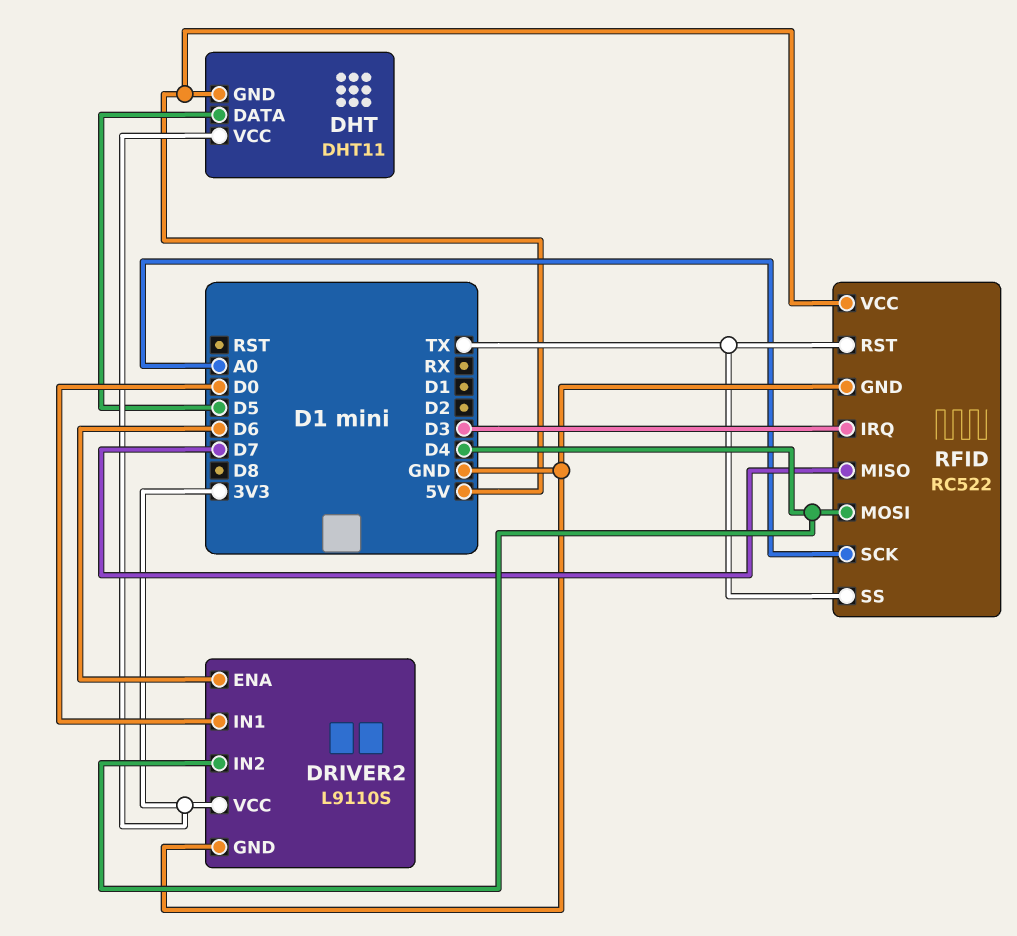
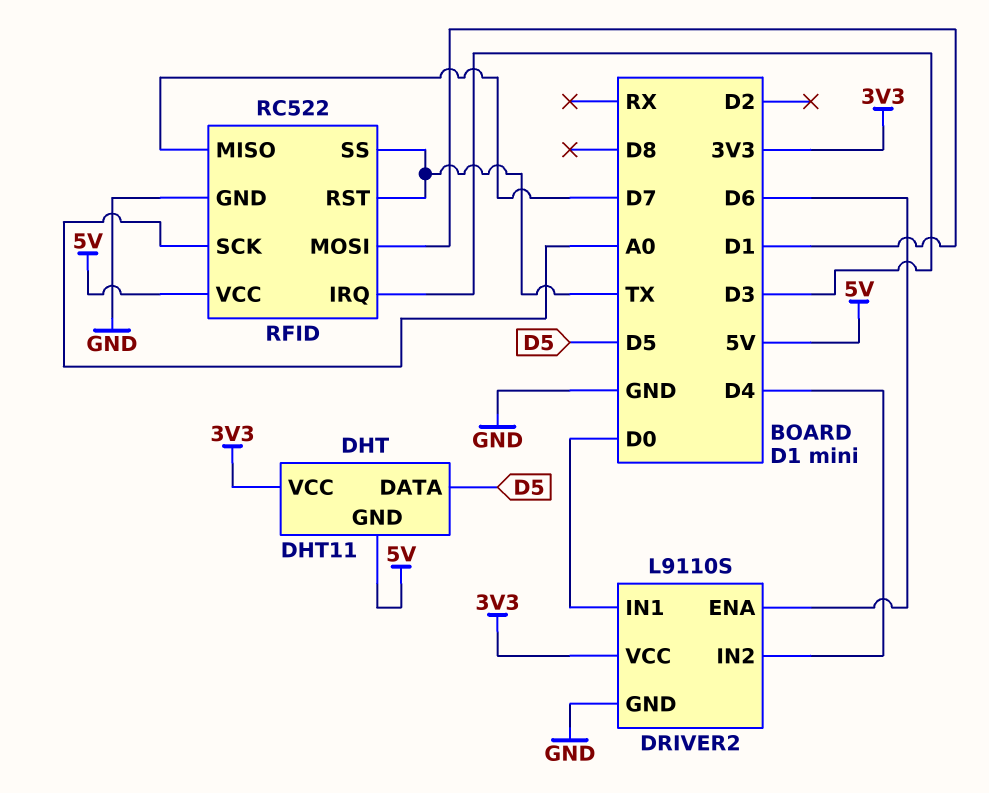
RFID pin MOSI: D4 -> D1

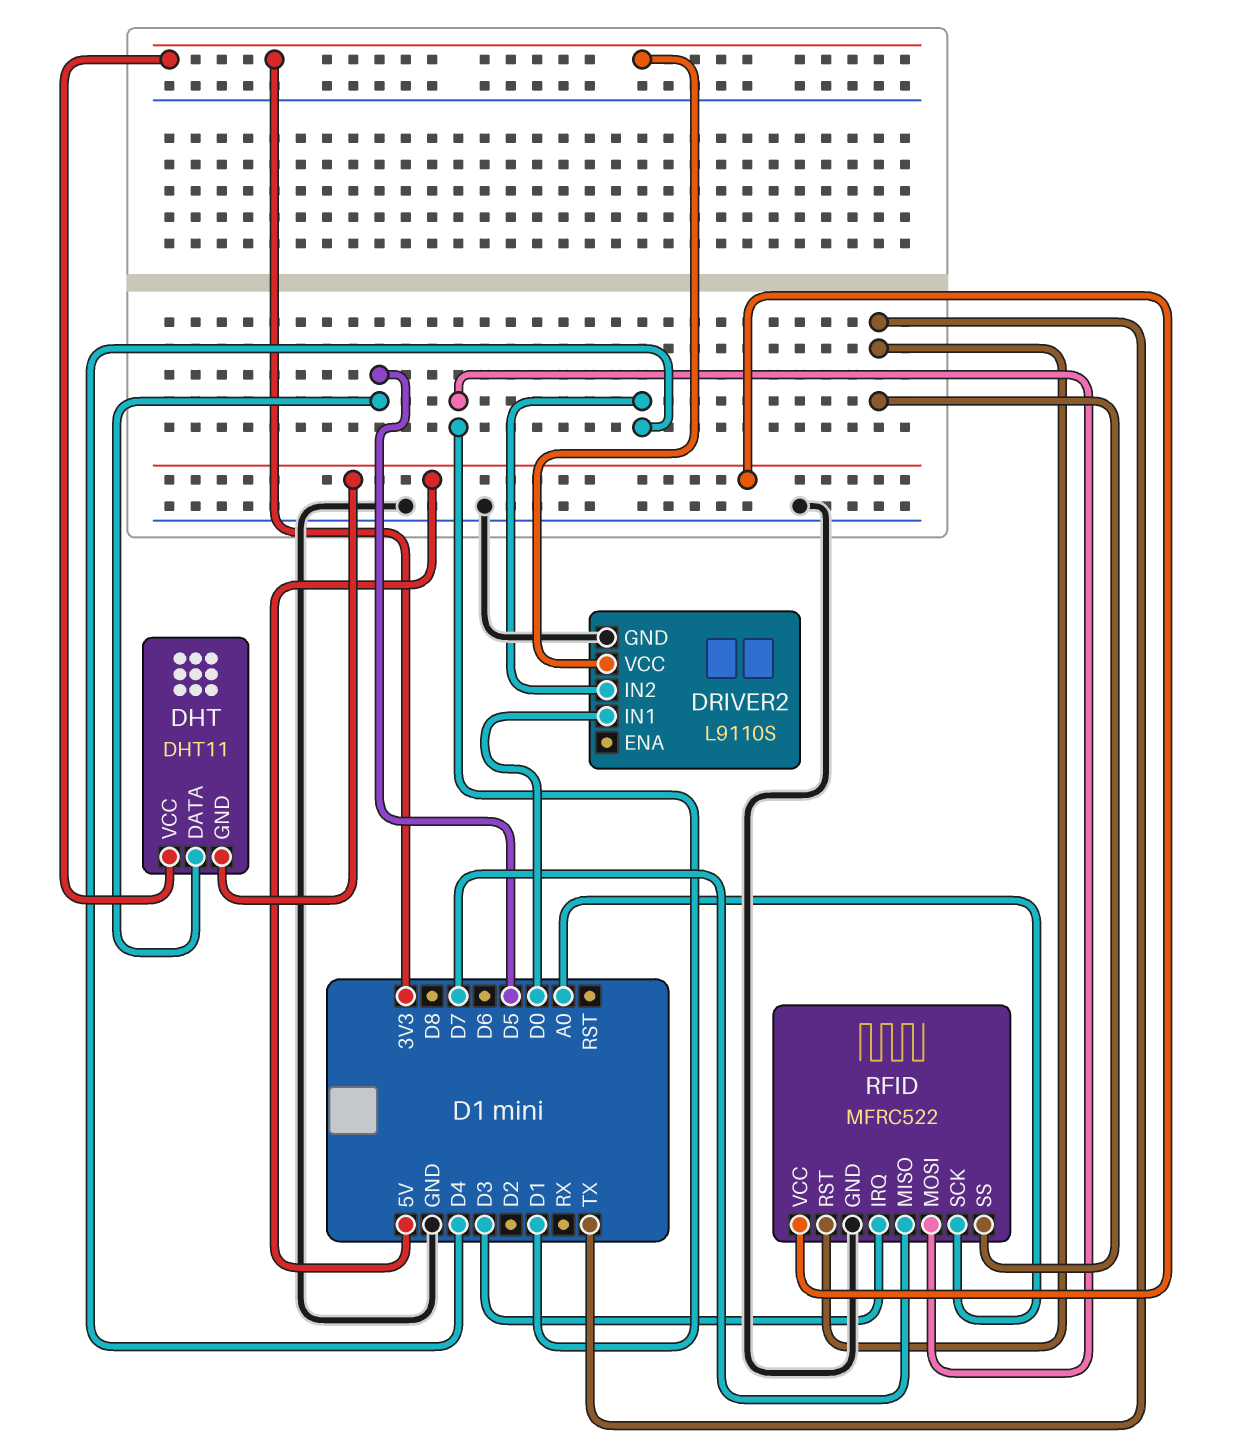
DRIVER2 pin ENA: D6 -> none
RFID: RC522 -> MFRC522

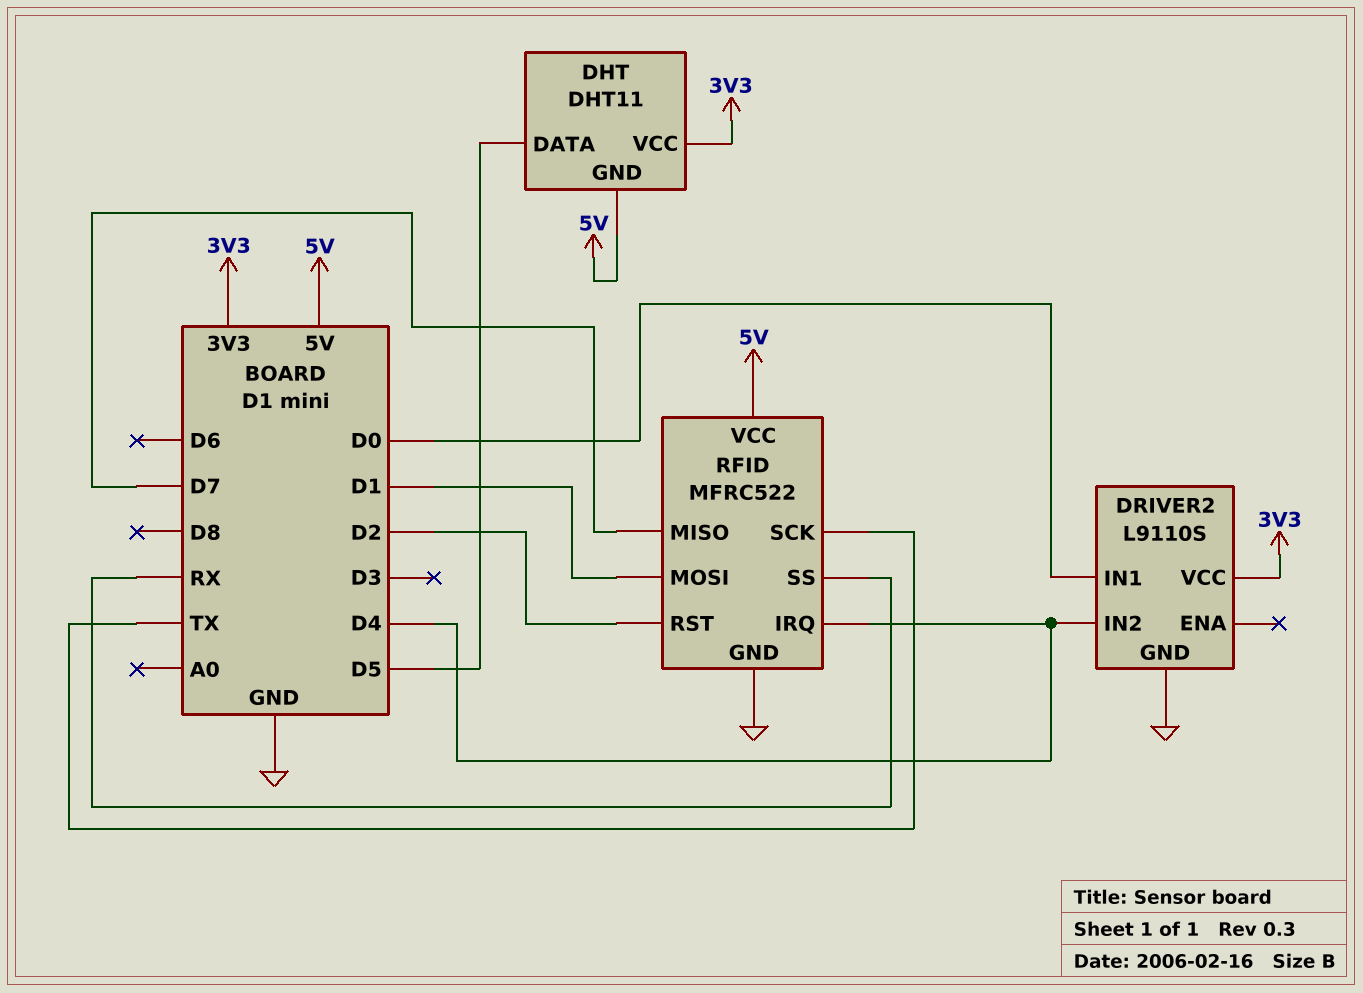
RFID pin IRQ: D3 -> D4
RFID pin RST: TX -> D2
RFID pin SCK: A0 -> TX
RFID pin SS: TX -> RX

